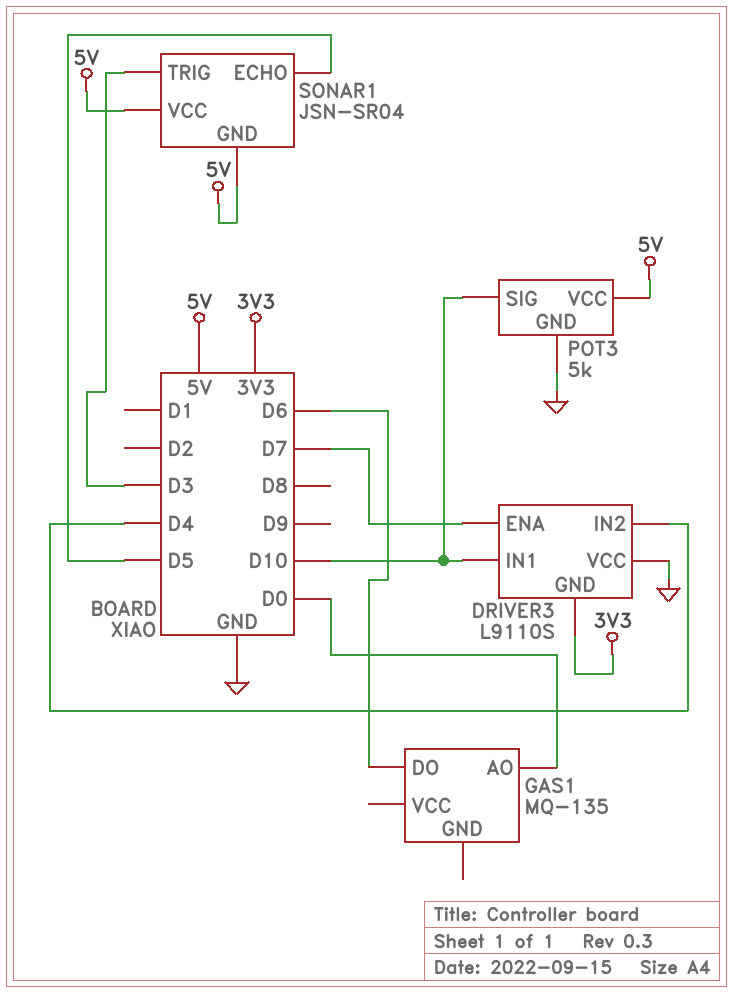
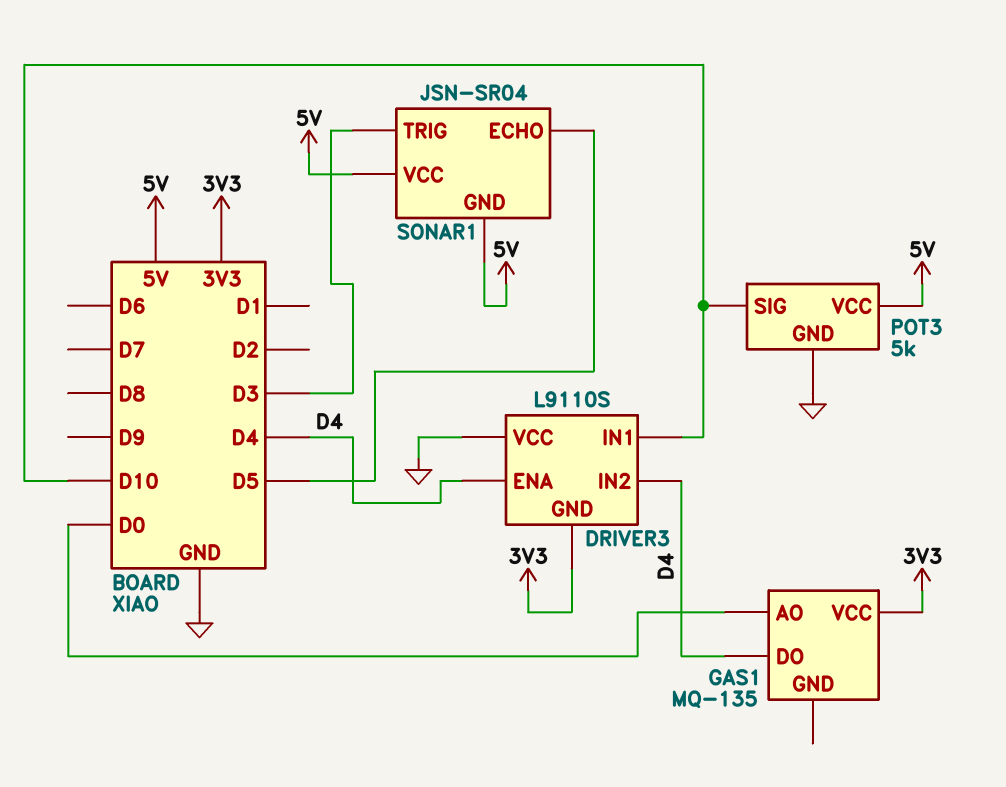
DRIVER3 pin ENA: D7 -> D4
GAS1 pin DO: D6 -> D4
GAS1 pin VCC: none -> 3V3

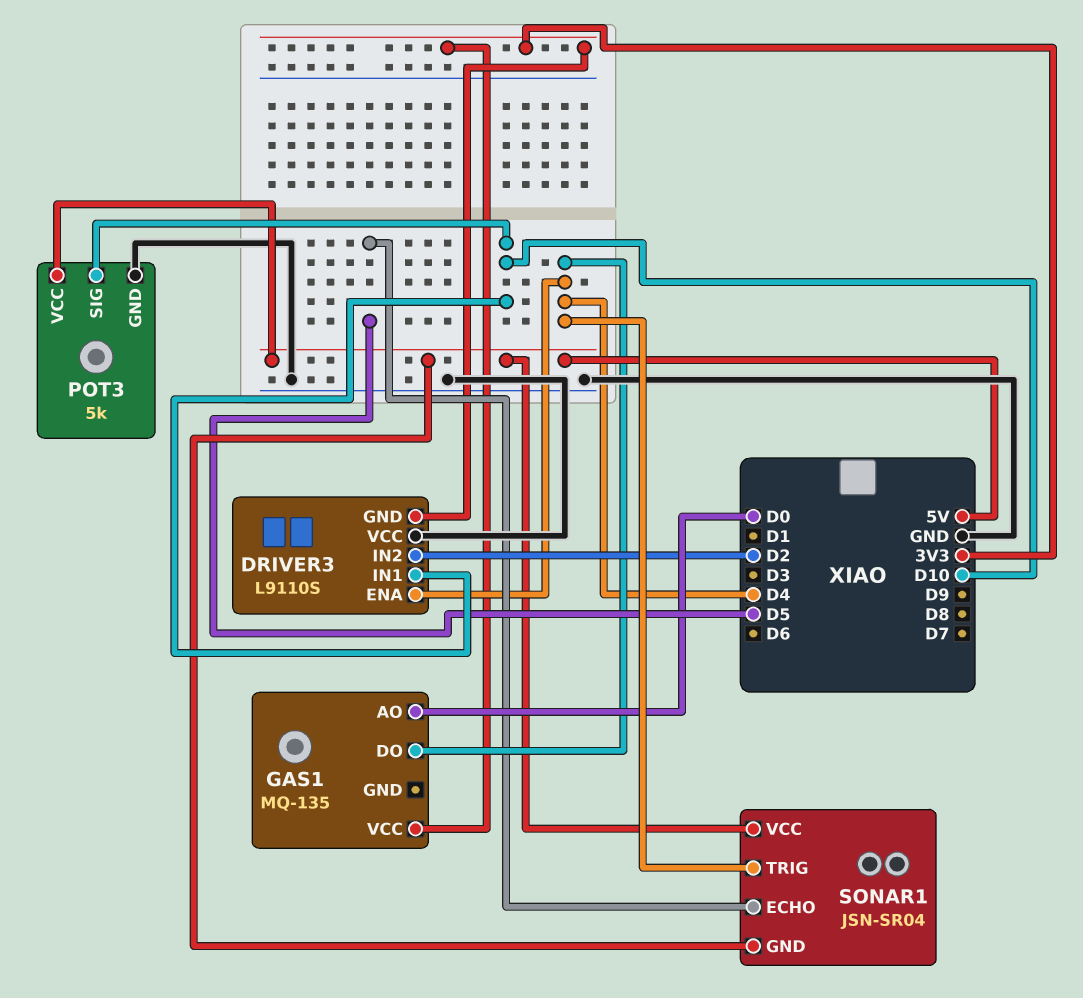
DRIVER3 pin IN2: D4 -> D2
SONAR1 pin TRIG: D3 -> D4

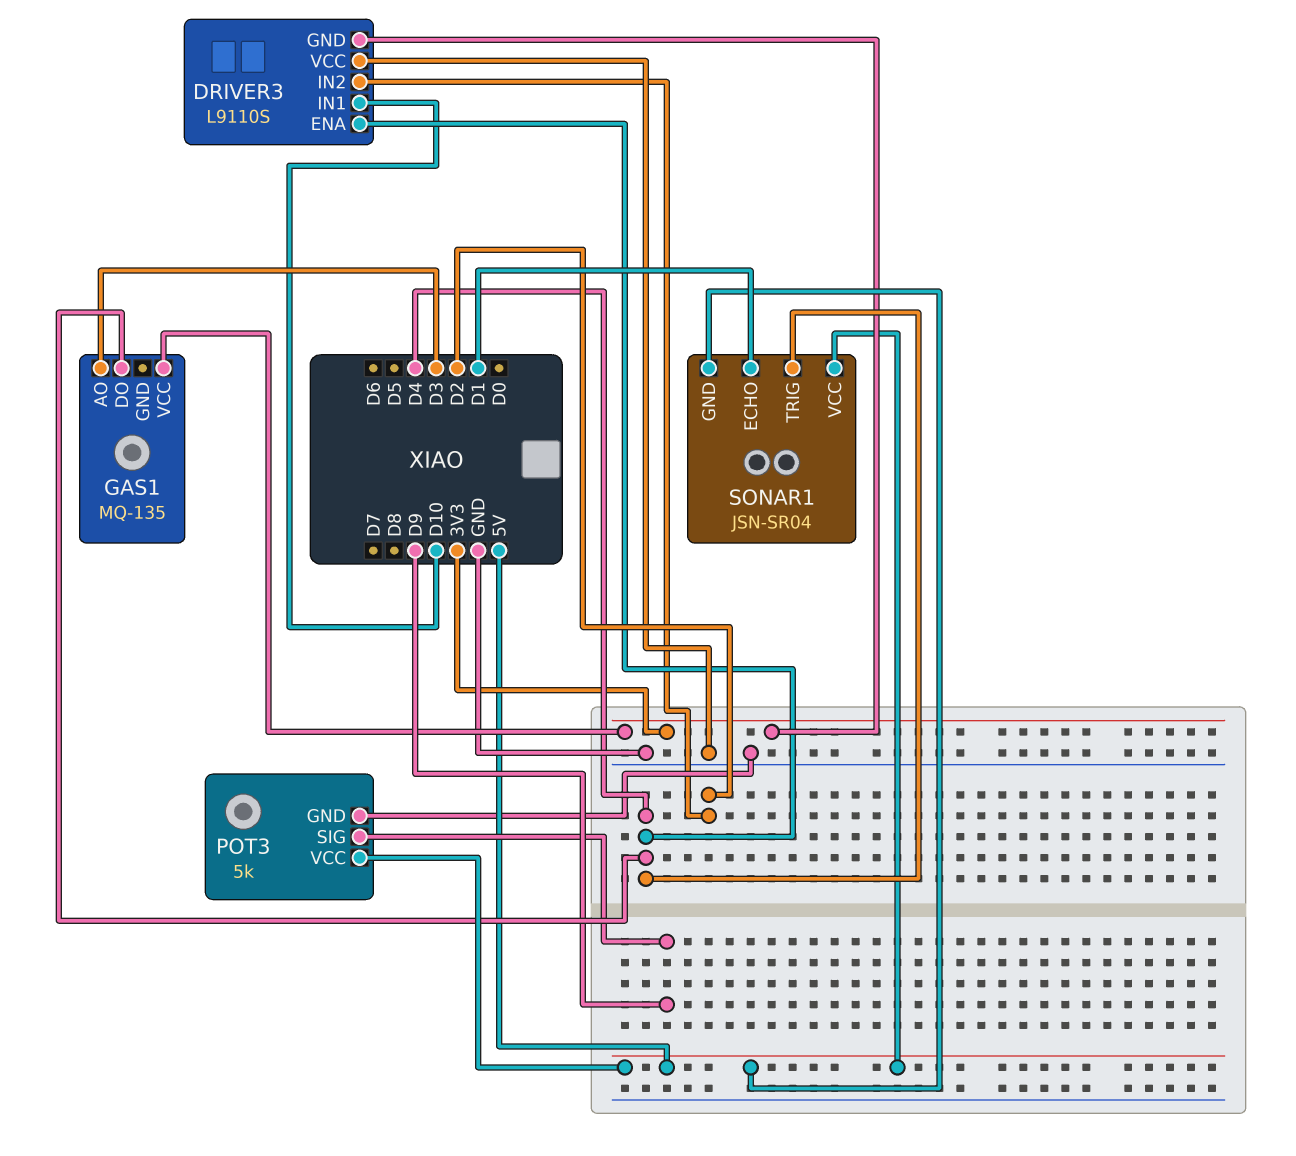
GAS1 pin AO: D0 -> D3
POT3 pin SIG: D10 -> D9
SONAR1 pin ECHO: D5 -> D1

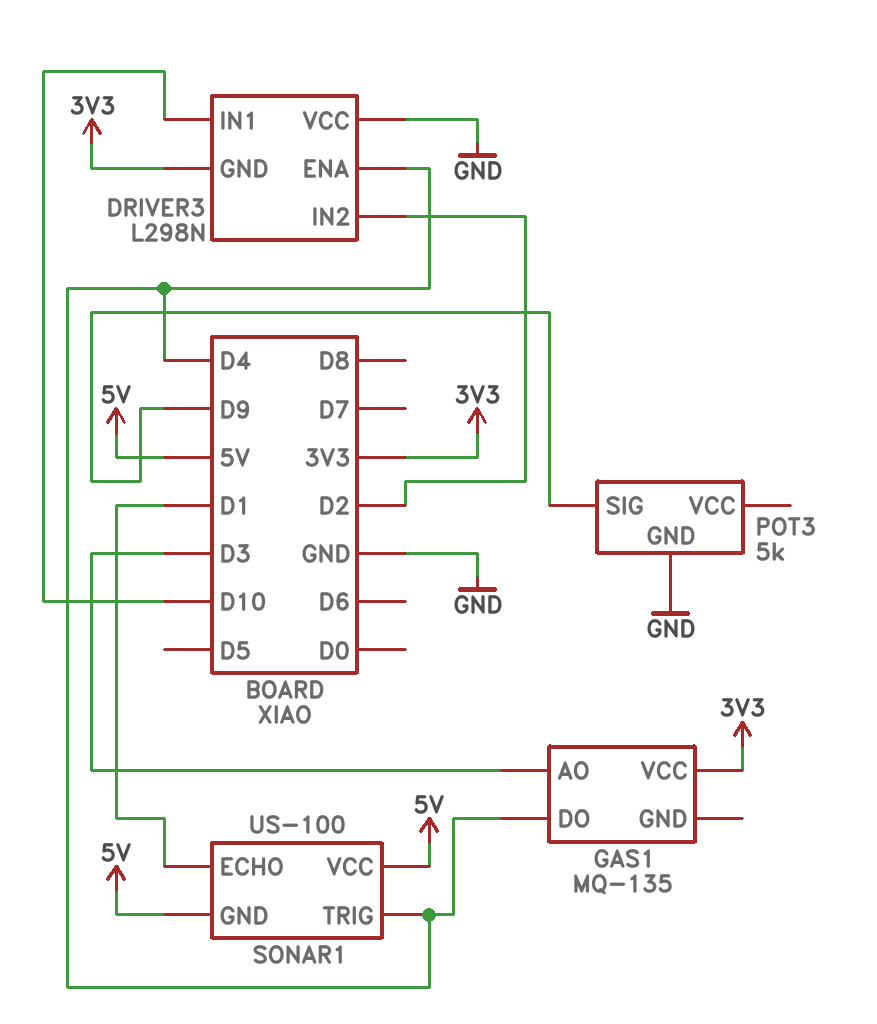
DRIVER3: L9110S -> L298N
POT3 pin VCC: 5V -> none
SONAR1: JSN-SR04 -> US-100

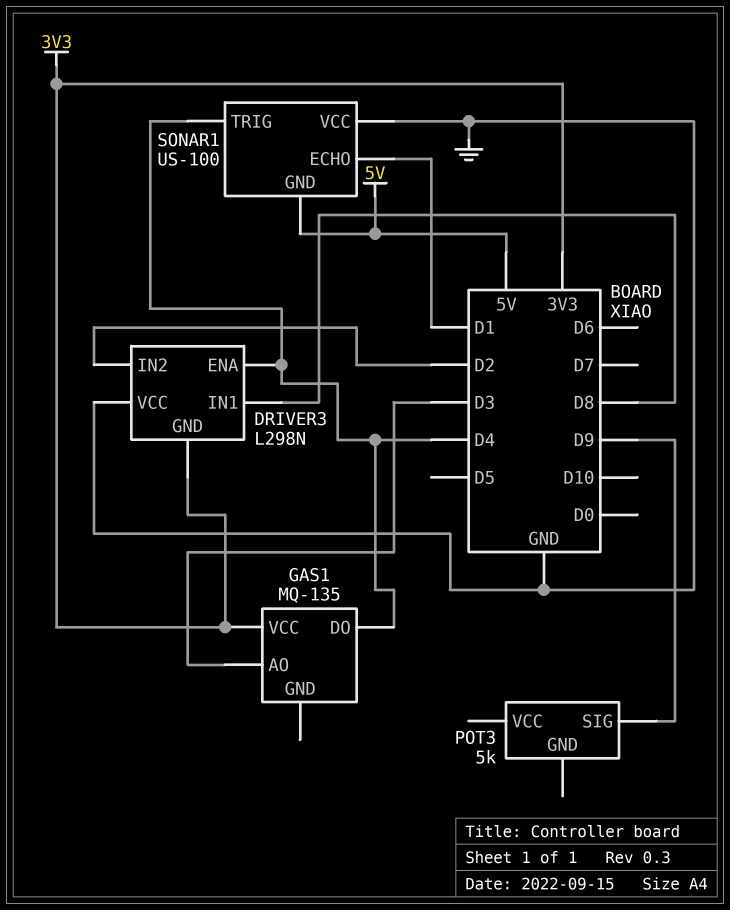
DRIVER3 pin IN1: D10 -> D8
POT3 pin GND: GND -> none
SONAR1 pin VCC: 5V -> GND

